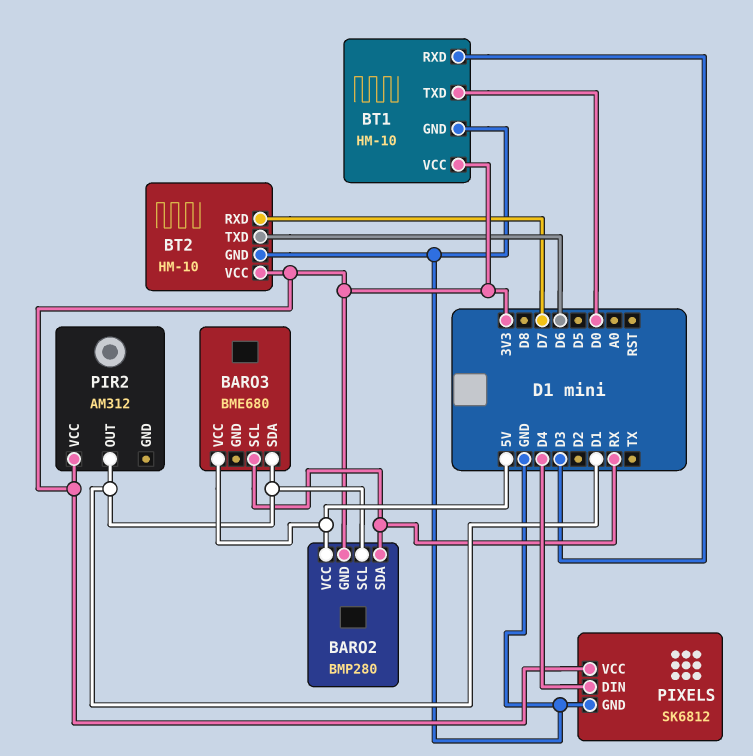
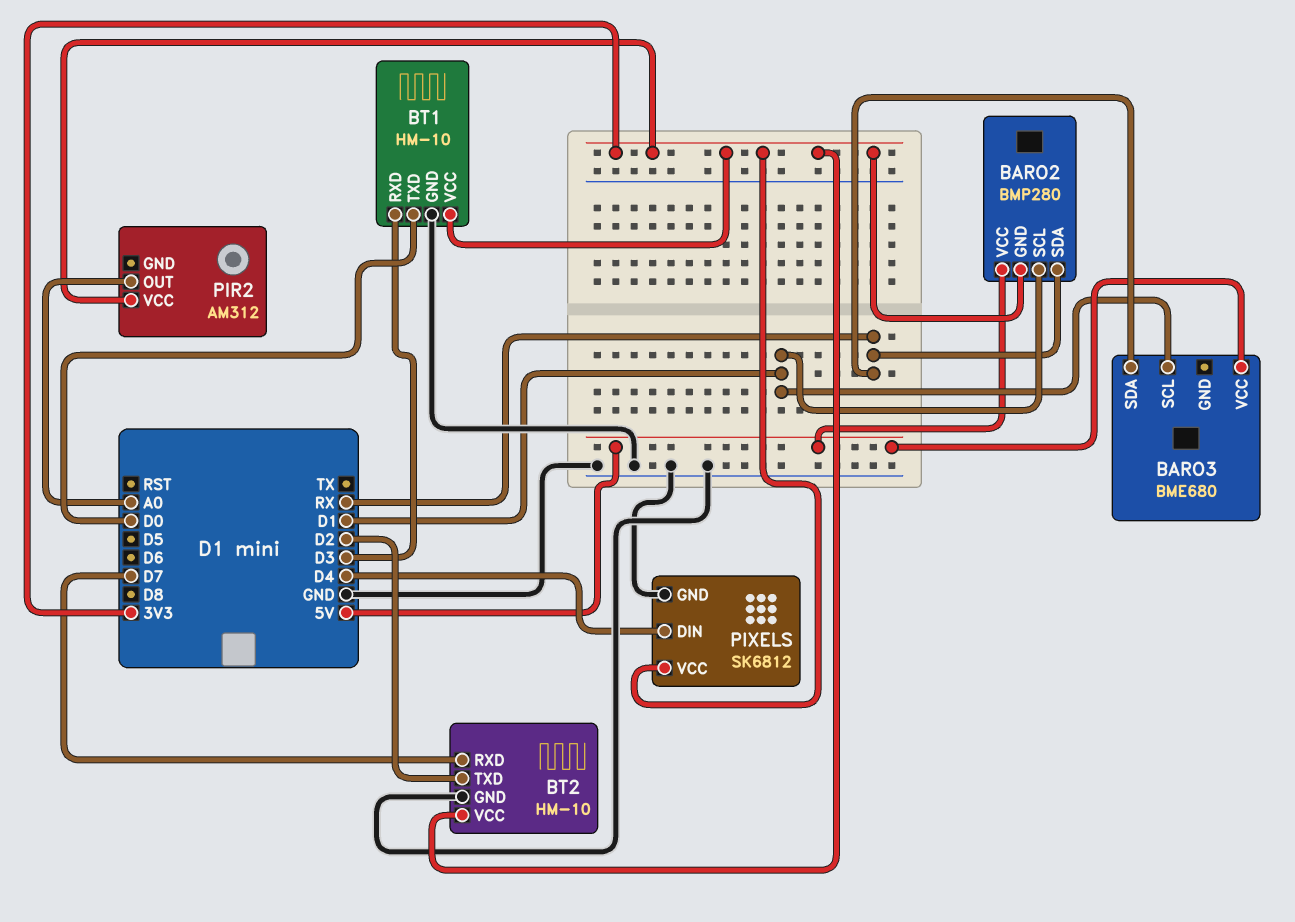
BARO3 pin SCL: RX -> D1
BARO3 pin SDA: D1 -> RX
BT2 pin TXD: D6 -> D2
PIR2 pin OUT: D1 -> A0

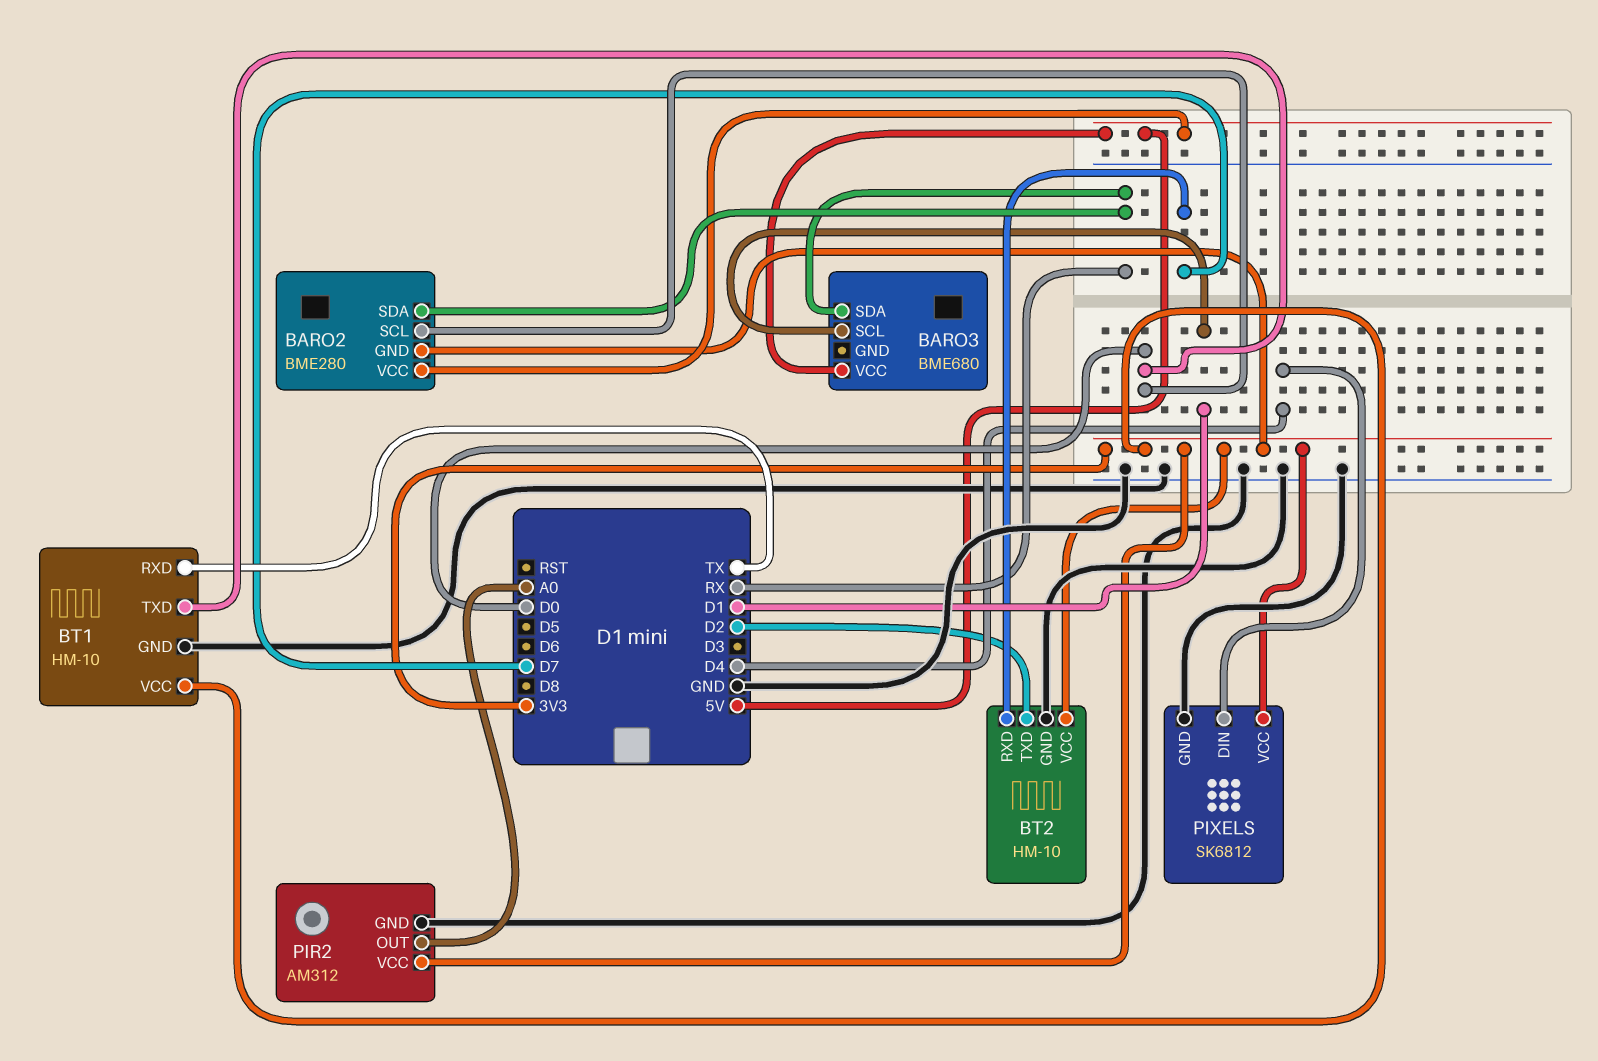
BARO2: BMP280 -> BME280
BARO2 pin SCL: D1 -> D0
BT1 pin RXD: D3 -> TX
PIR2 pin GND: none -> GND

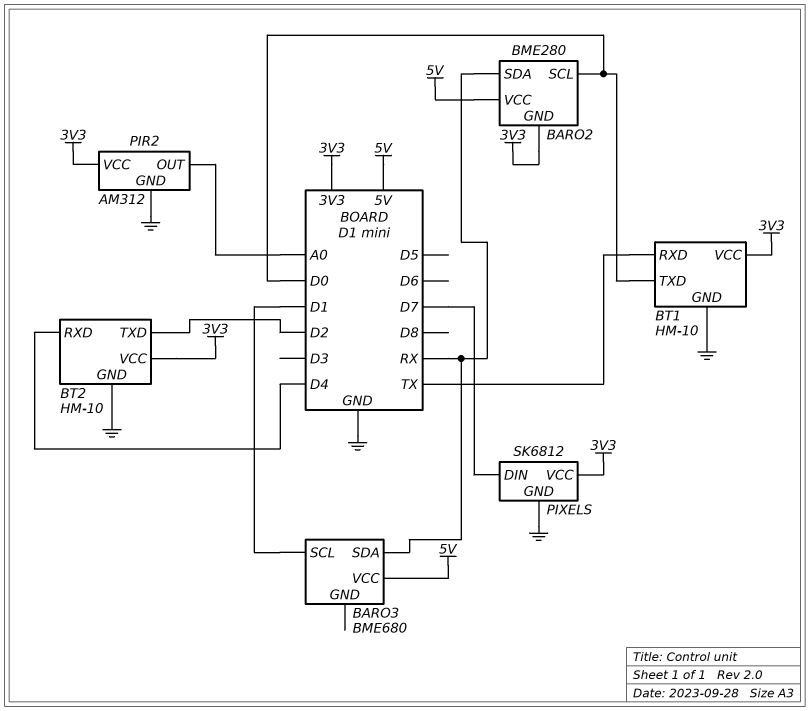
BT2 pin RXD: D7 -> D4
PIXELS pin DIN: D4 -> D7

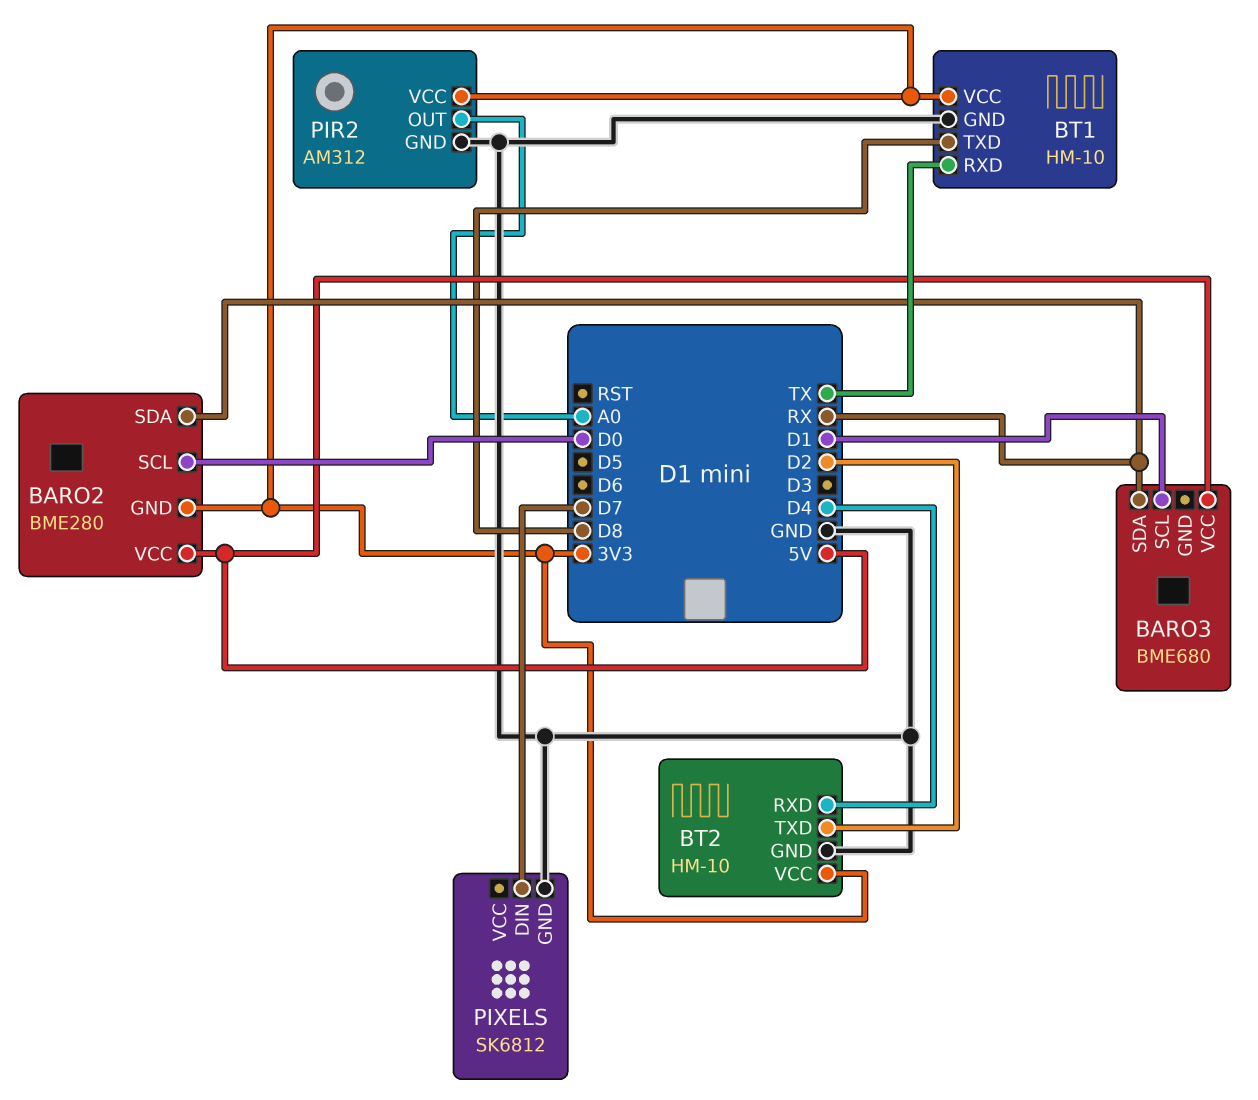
BT1 pin TXD: D0 -> D8
PIXELS pin VCC: 3V3 -> none

